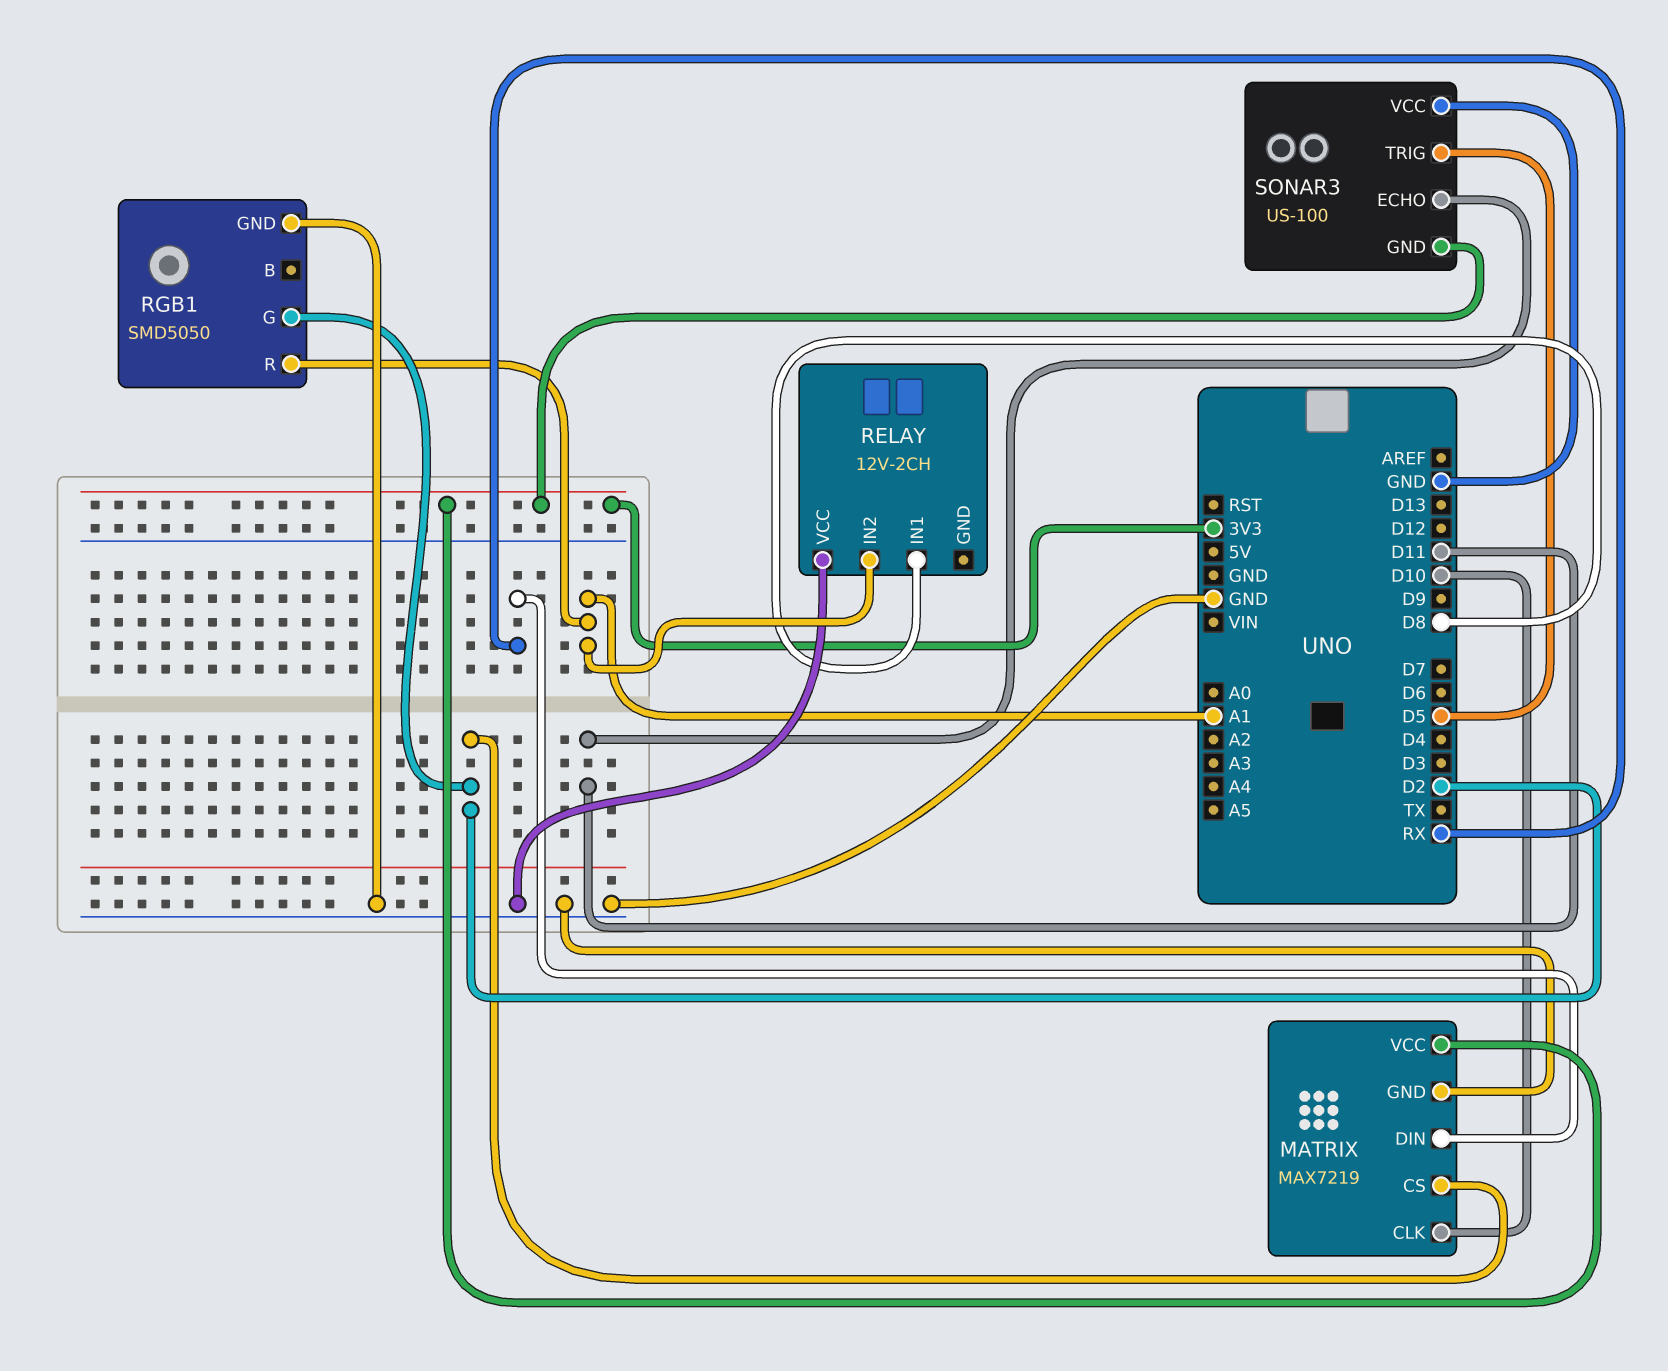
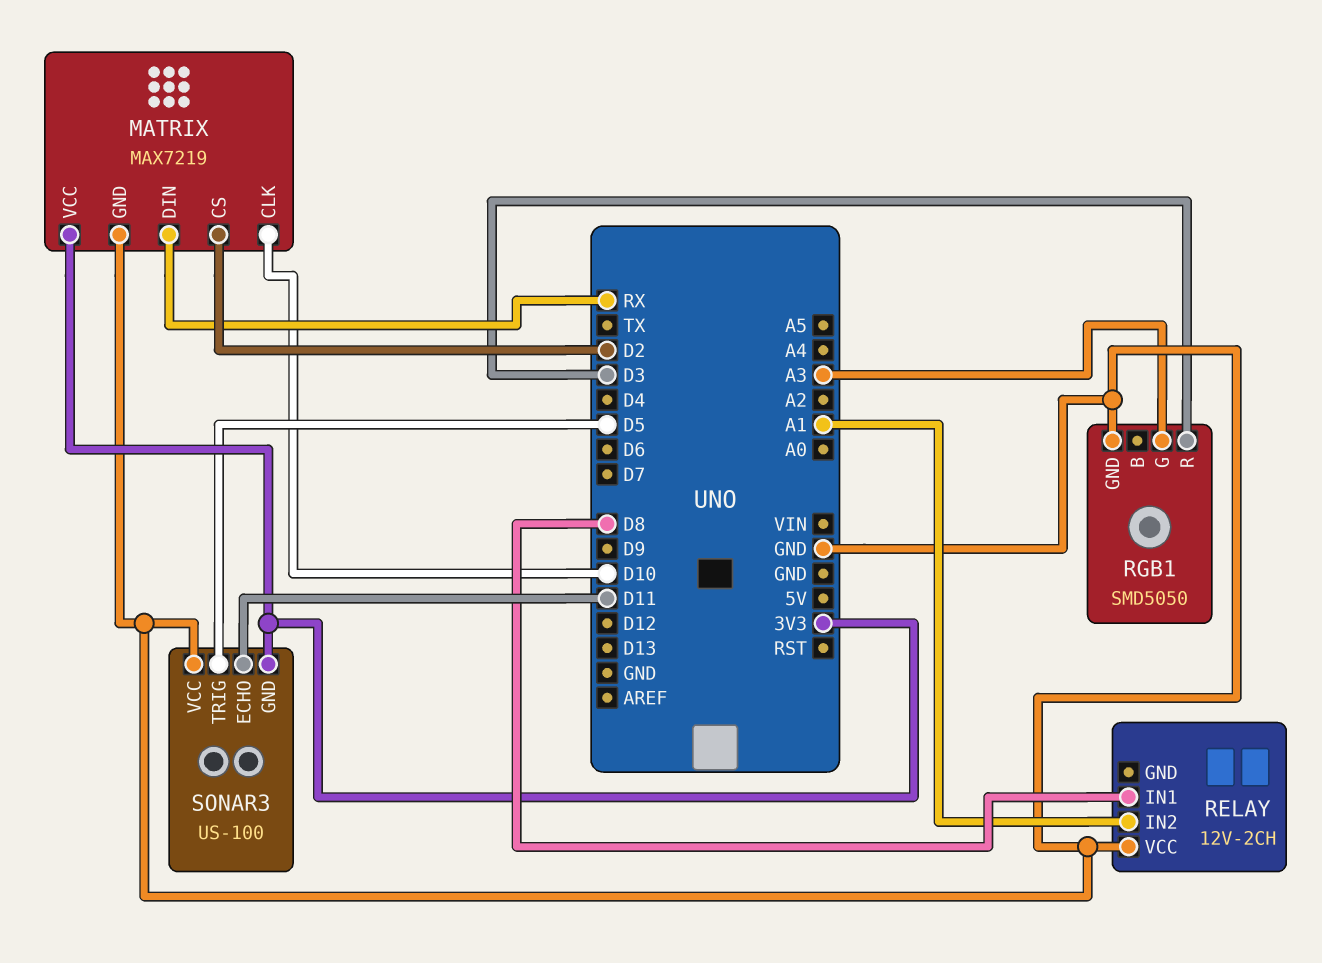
RGB1 pin G: D2 -> A3
RGB1 pin R: A1 -> D3

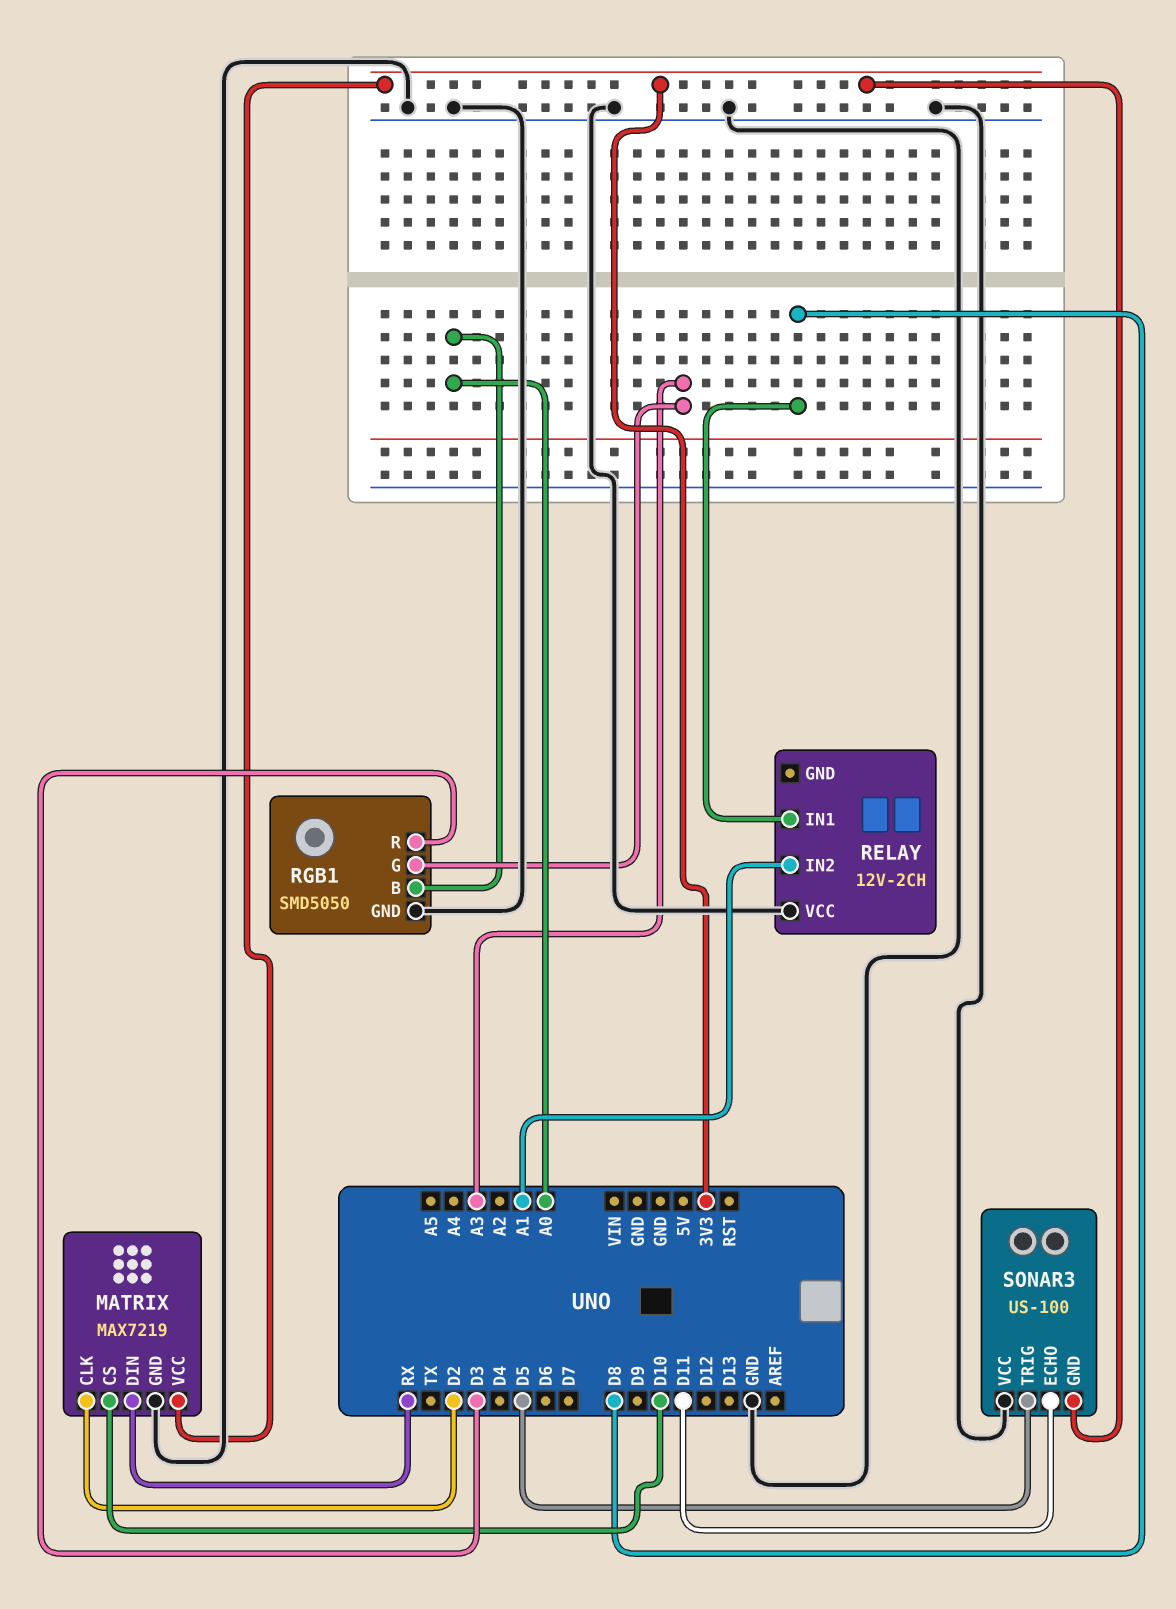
MATRIX pin CLK: D10 -> D2
MATRIX pin CS: D2 -> D10
RGB1 pin B: none -> A0

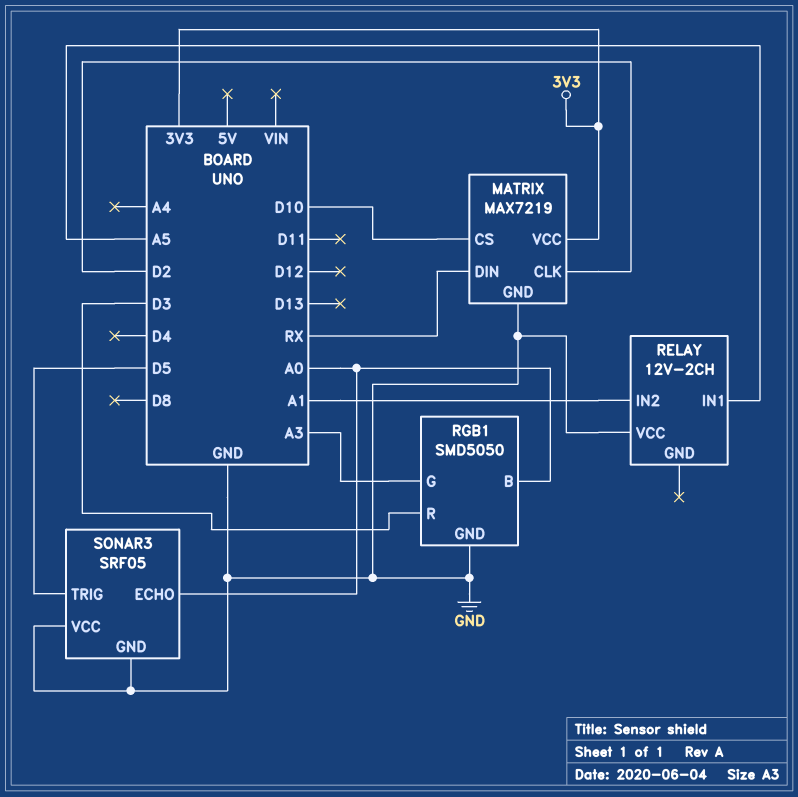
RELAY pin IN1: D8 -> A5
SONAR3: US-100 -> SRF05
SONAR3 pin ECHO: D11 -> A0
SONAR3 pin GND: 3V3 -> GND

